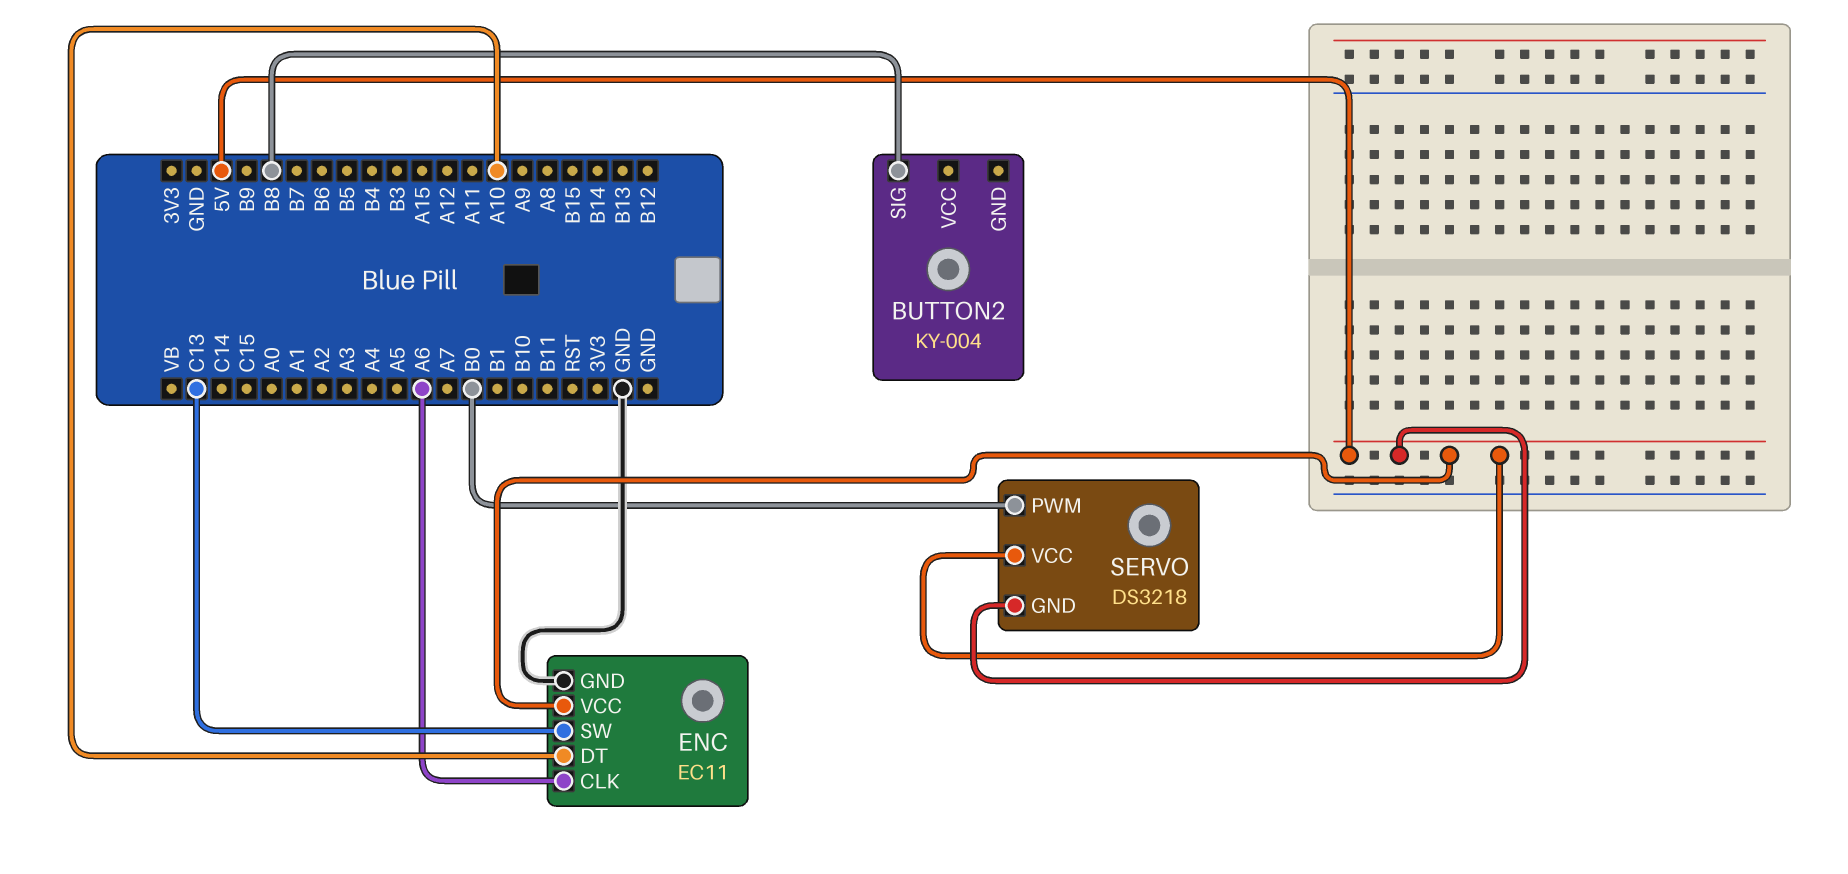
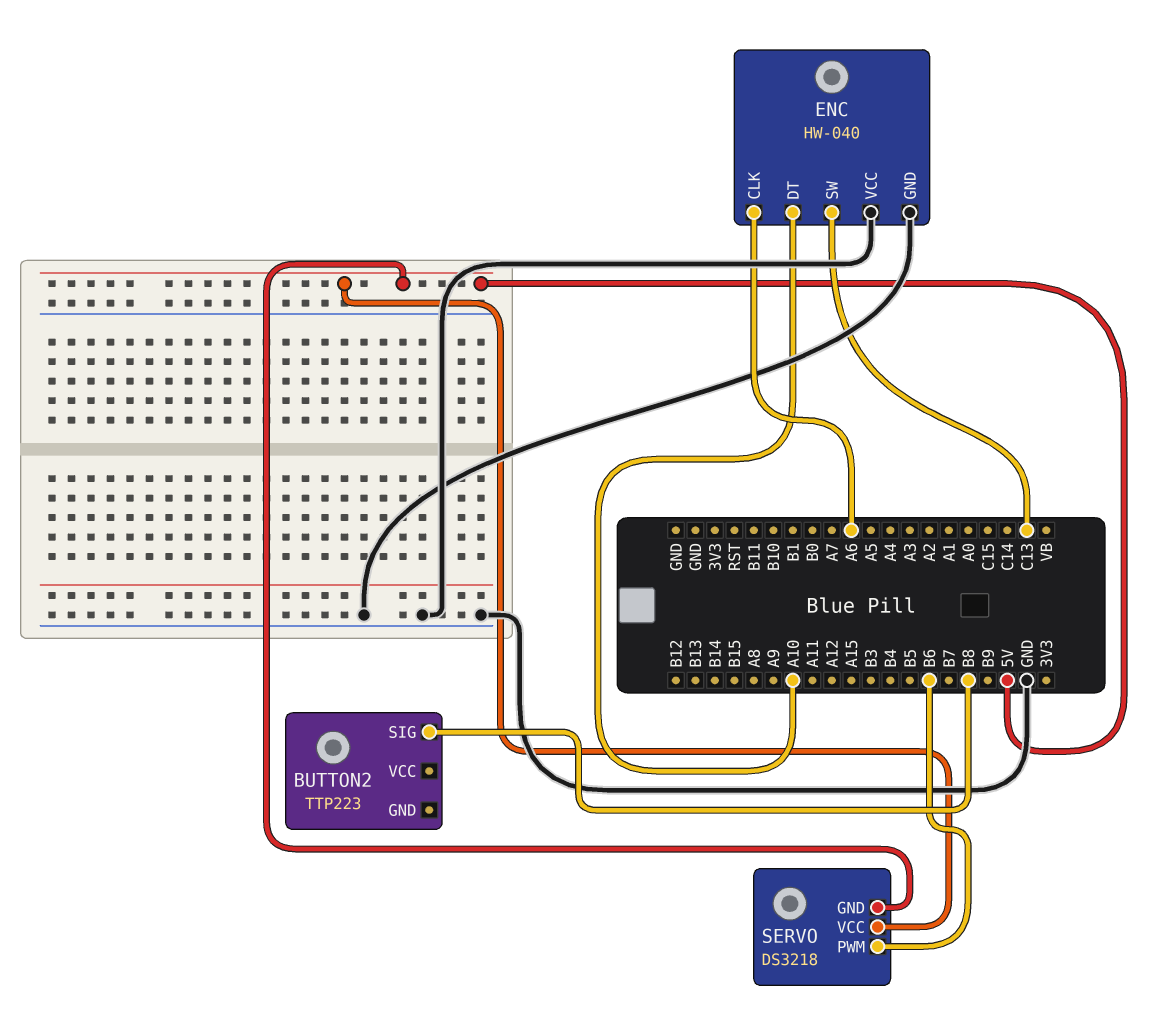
BUTTON2: KY-004 -> TTP223
ENC: EC11 -> HW-040
ENC pin VCC: 5V -> GND
SERVO pin PWM: B0 -> B6

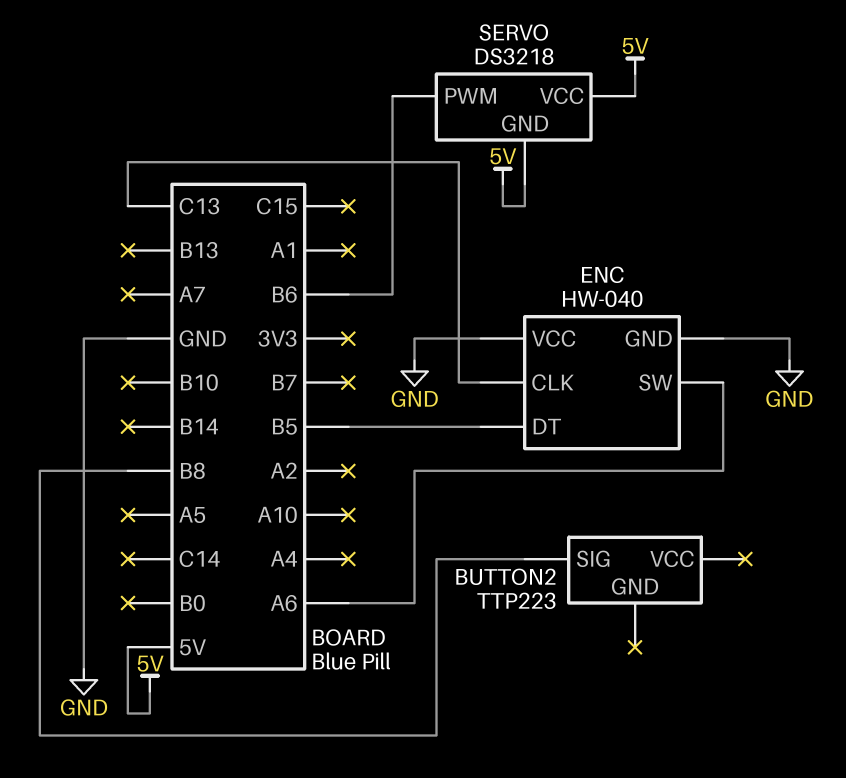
ENC pin CLK: A6 -> C13
ENC pin DT: A10 -> B5
ENC pin SW: C13 -> A6

